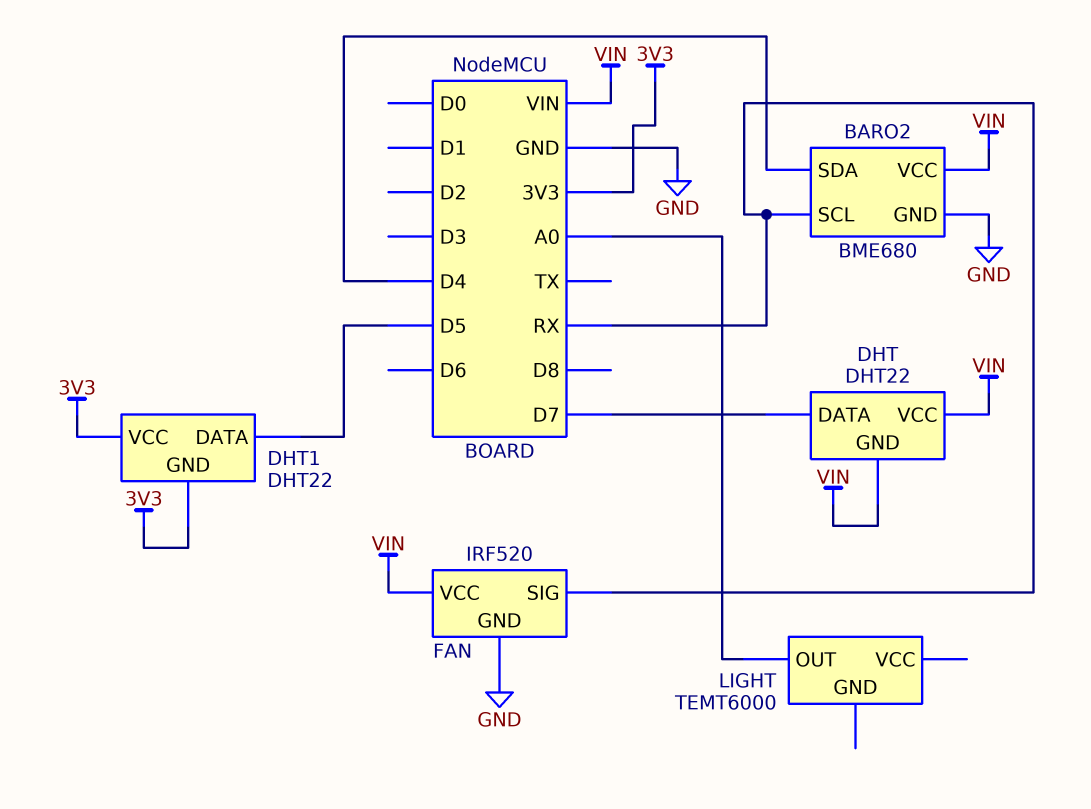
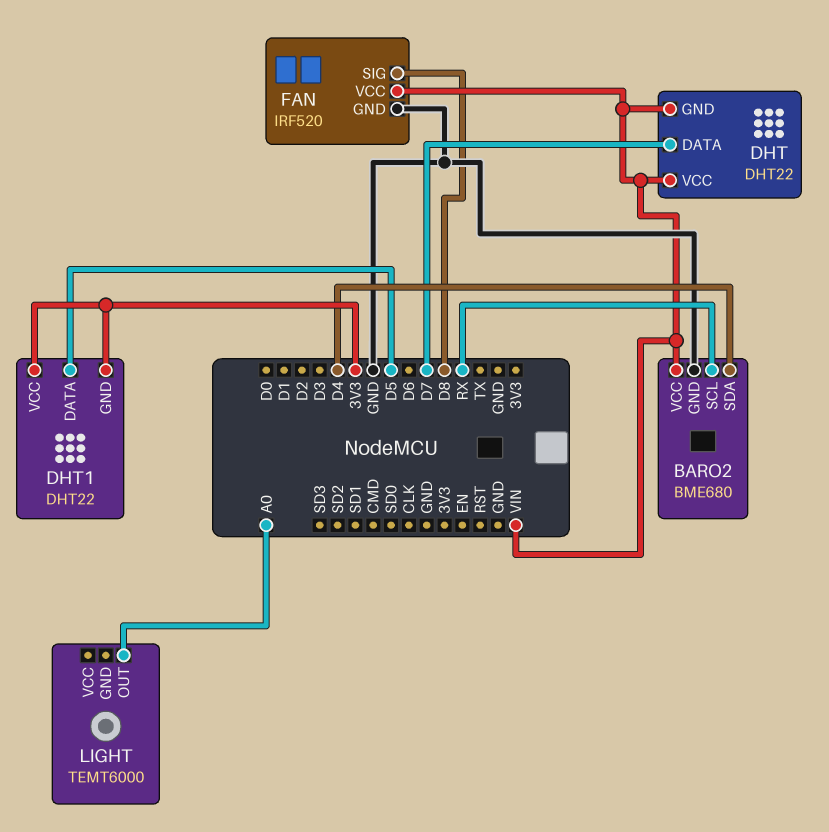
FAN pin SIG: RX -> D8

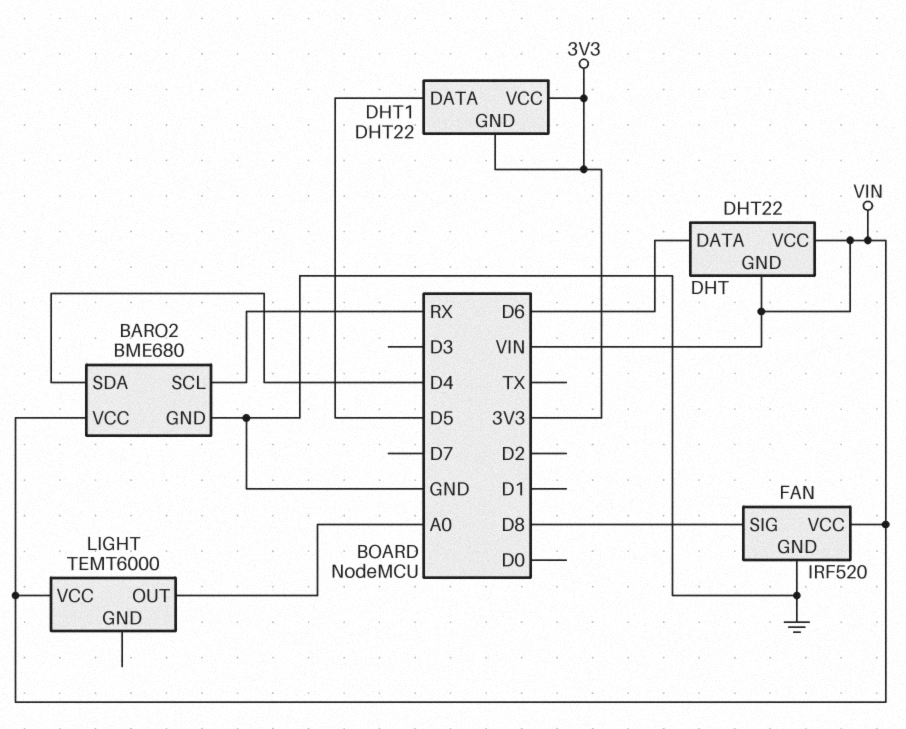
DHT pin DATA: D7 -> D6
LIGHT pin VCC: none -> VIN

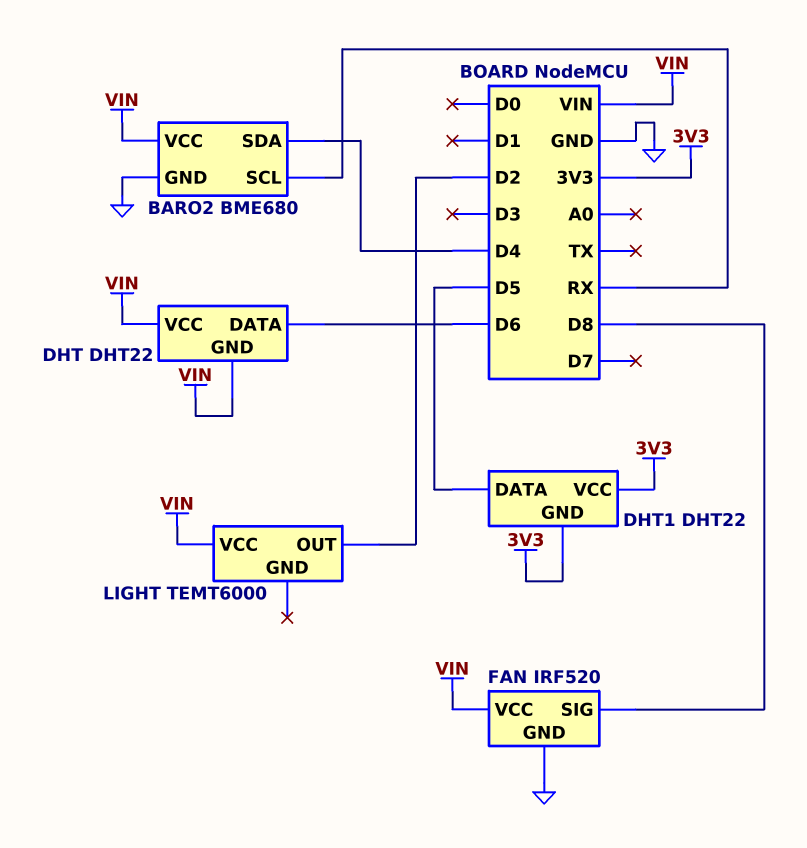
LIGHT pin OUT: A0 -> D2

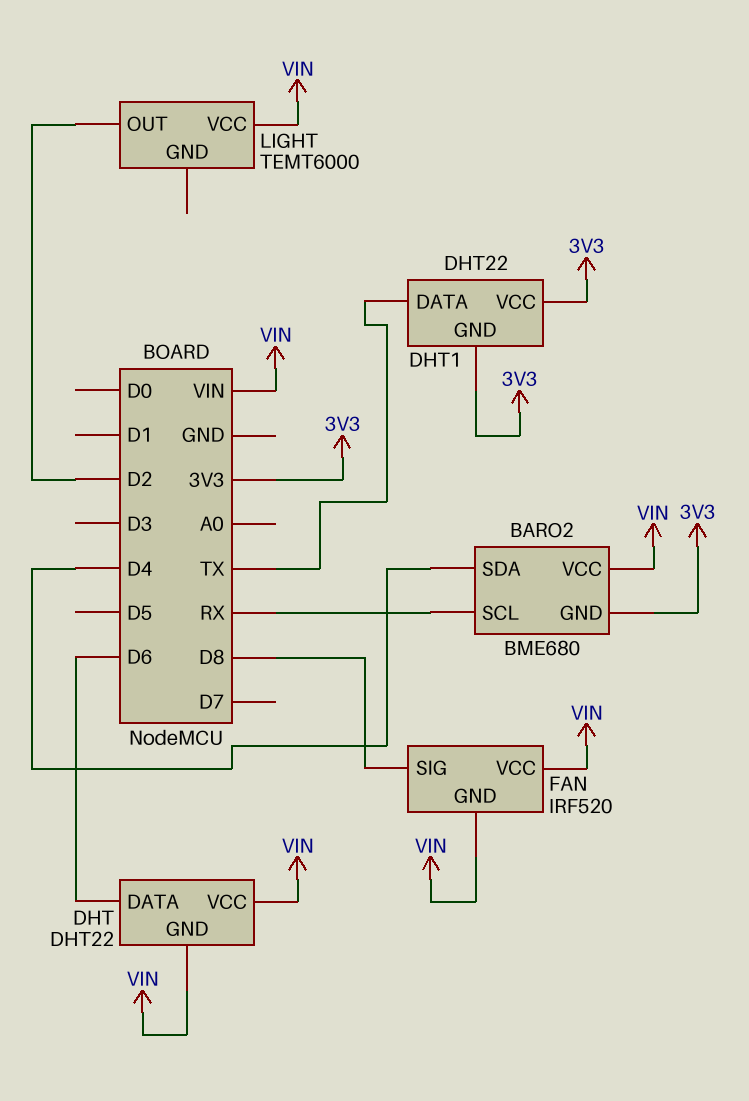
BARO2 pin GND: GND -> 3V3
DHT1 pin DATA: D5 -> TX
FAN pin GND: GND -> VIN

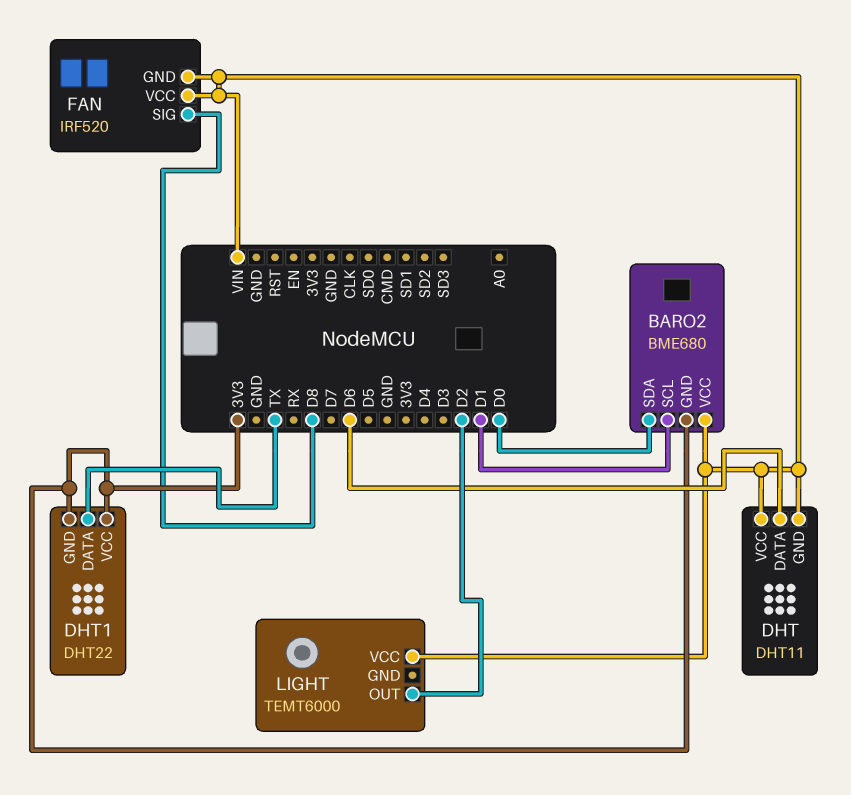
BARO2 pin SCL: RX -> D1
BARO2 pin SDA: D4 -> D0
DHT: DHT22 -> DHT11

